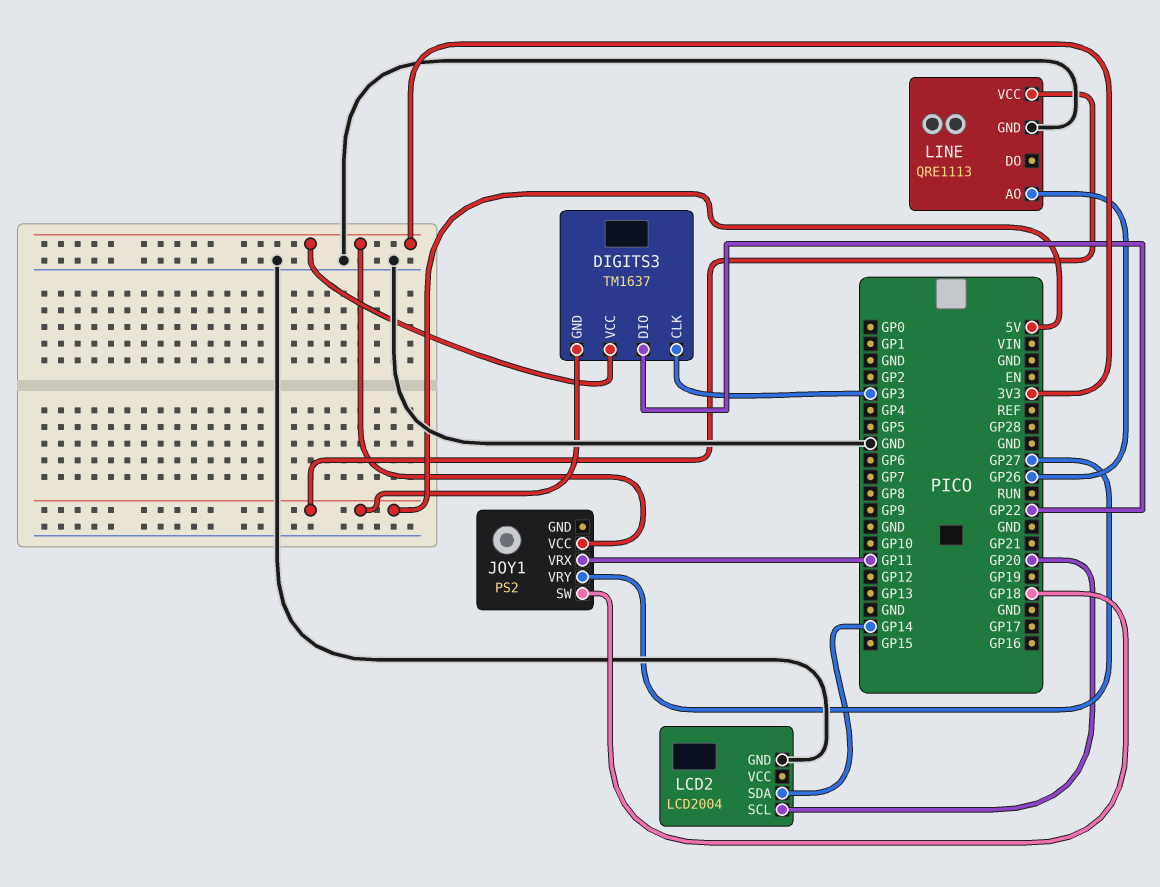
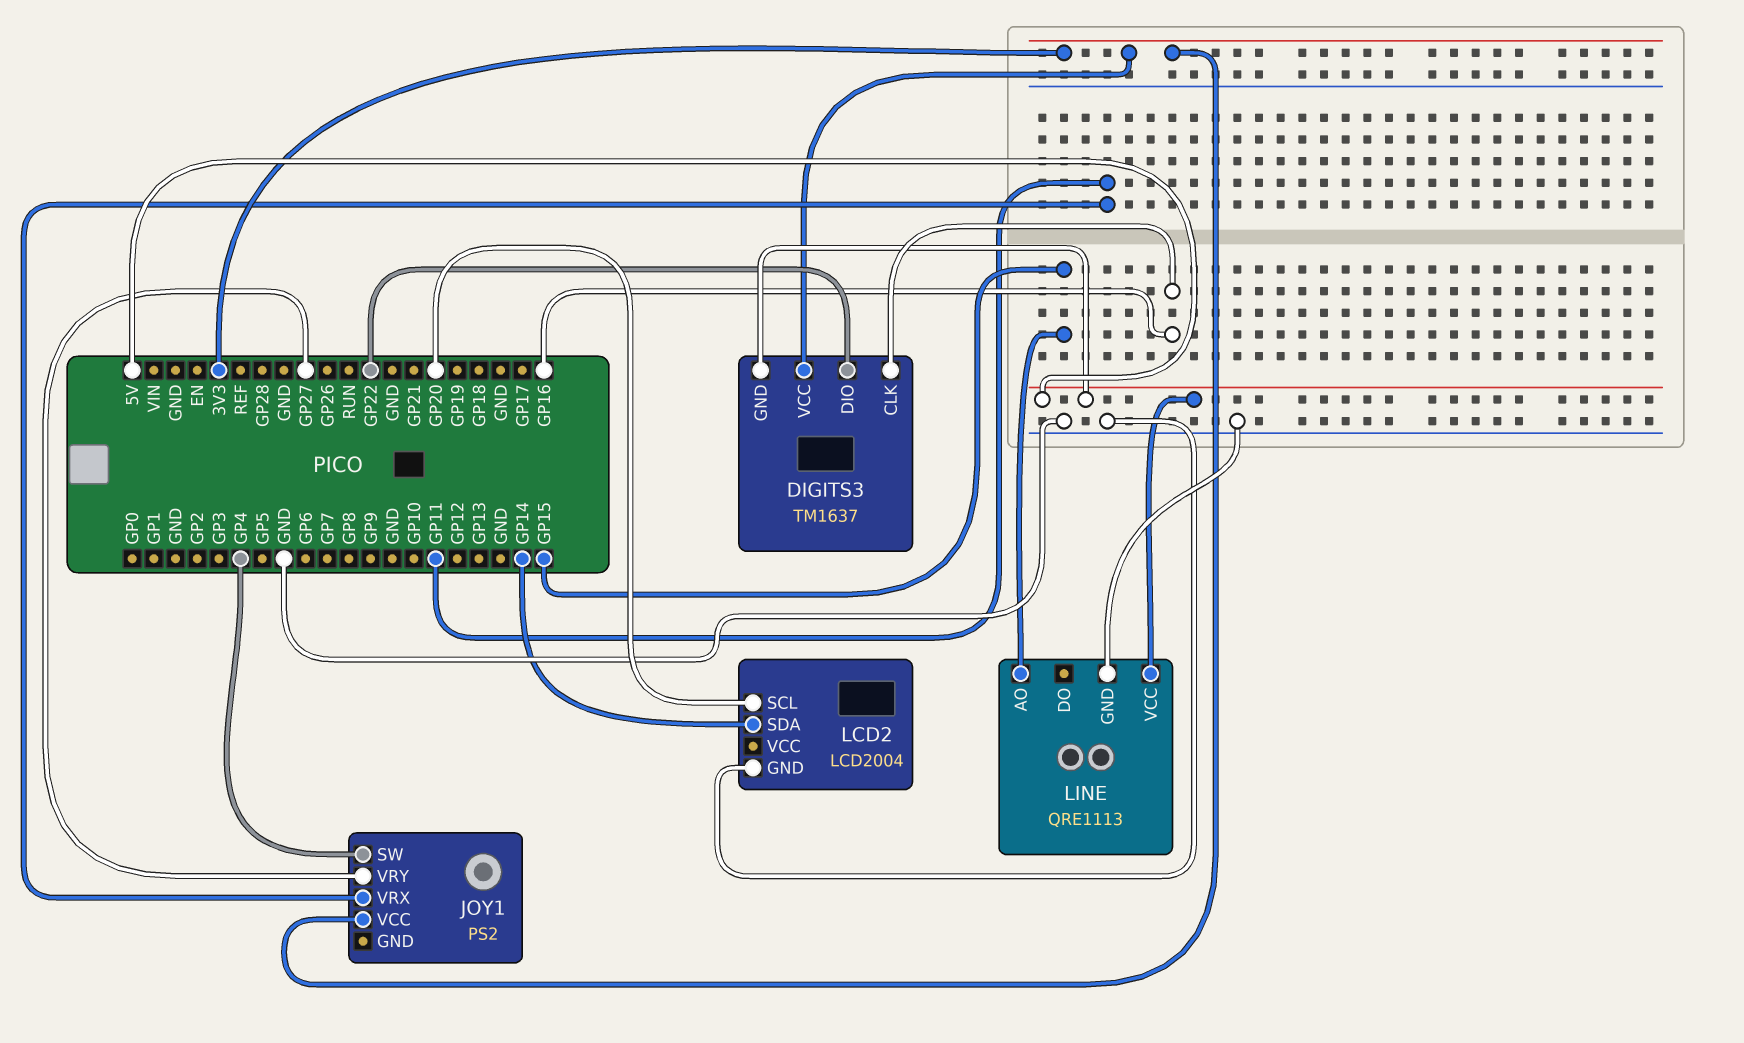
DIGITS3 pin CLK: GP3 -> GP16
JOY1 pin SW: GP18 -> GP4
LINE pin AO: GP26 -> GP15

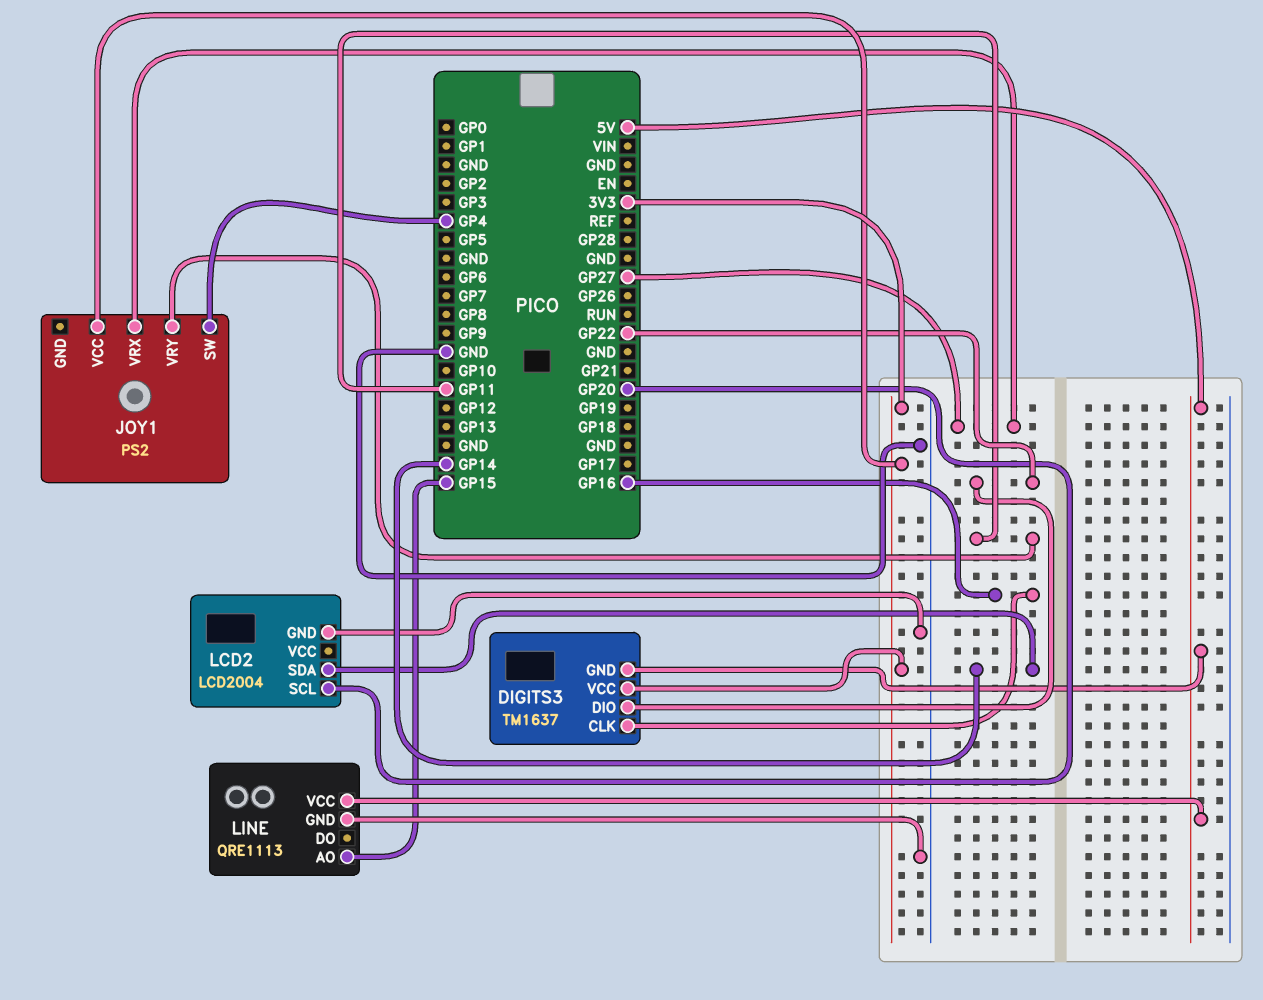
JOY1 pin VRX: GP11 -> GP27
JOY1 pin VRY: GP27 -> GP11

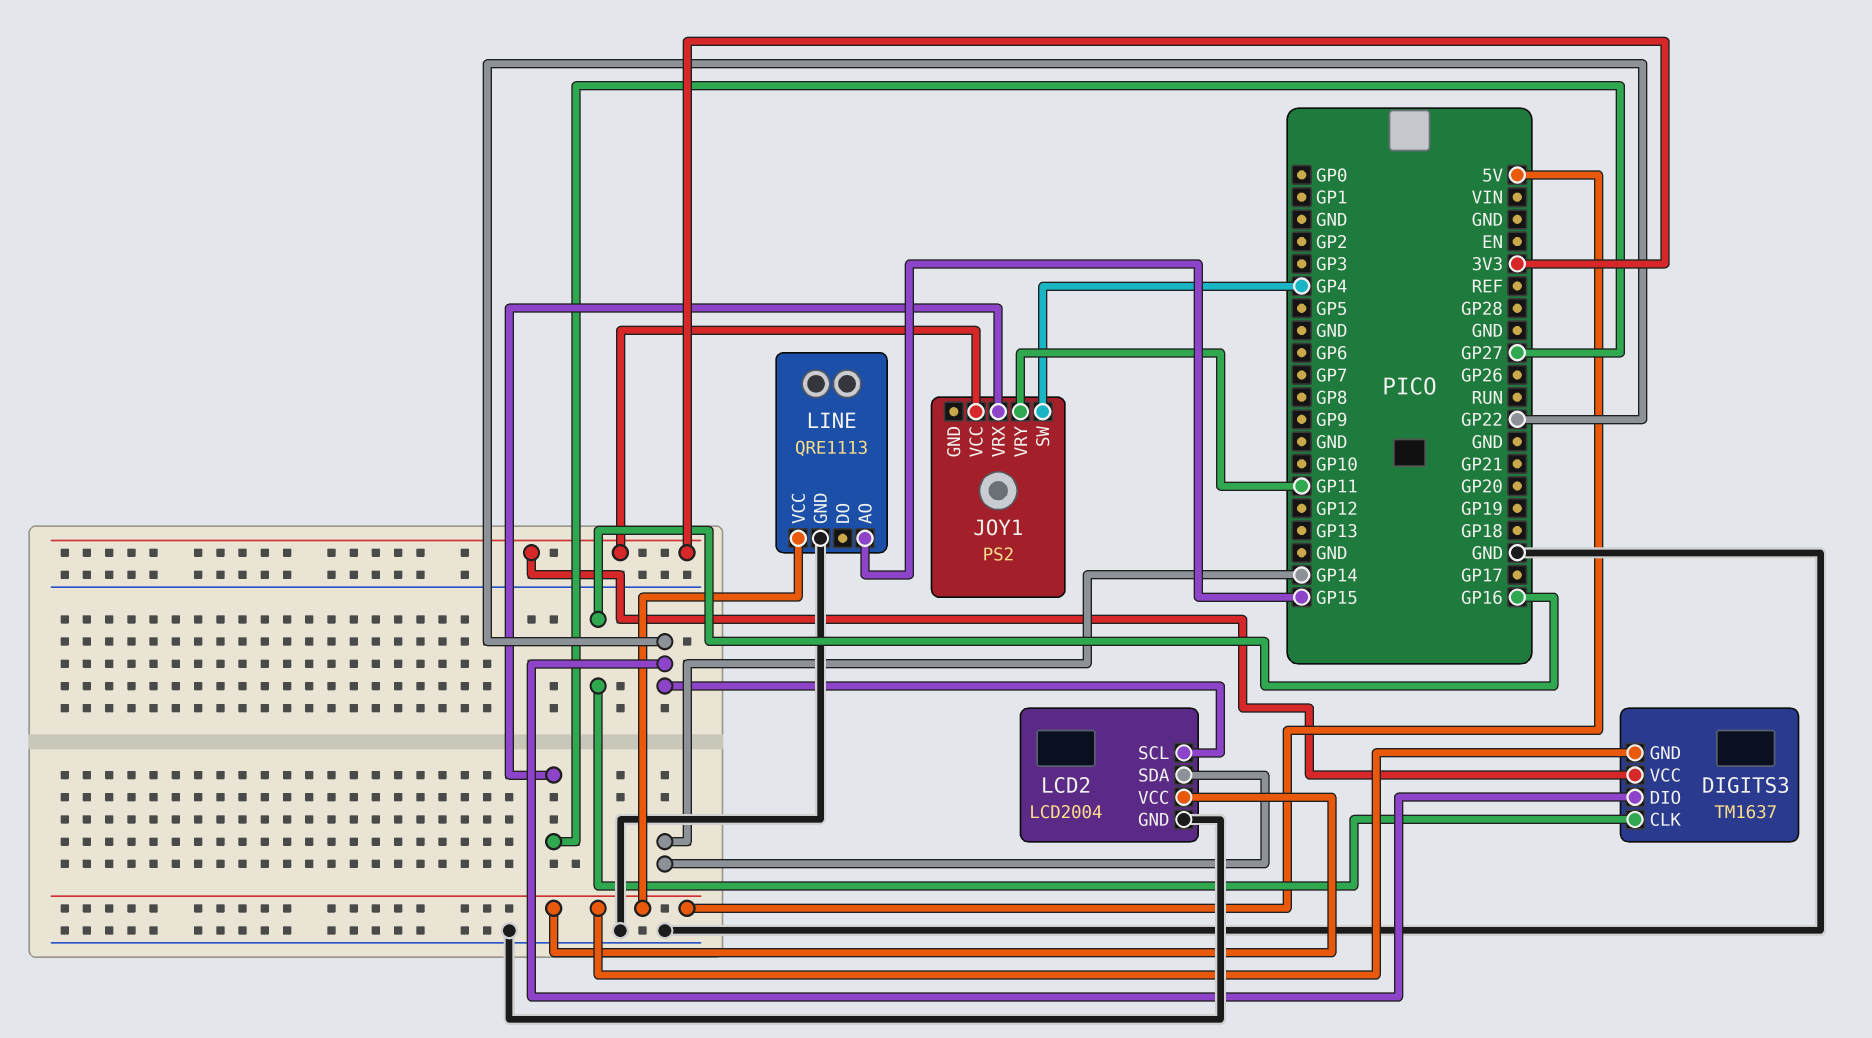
LCD2 pin SCL: GP20 -> GP22
LCD2 pin VCC: none -> 5V

